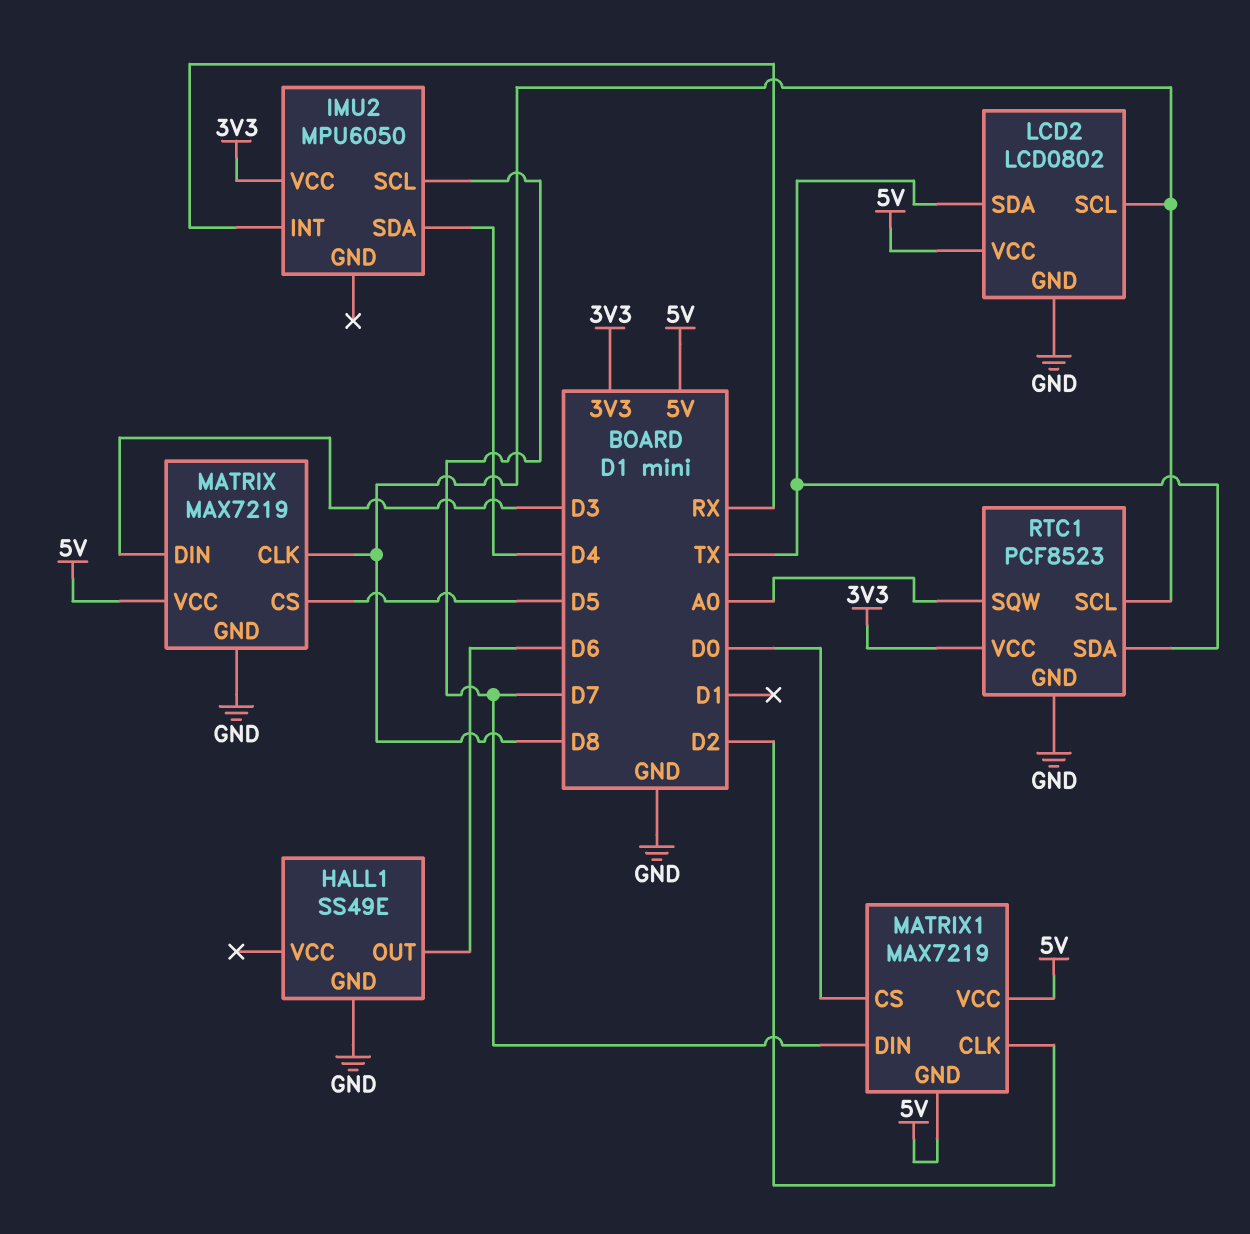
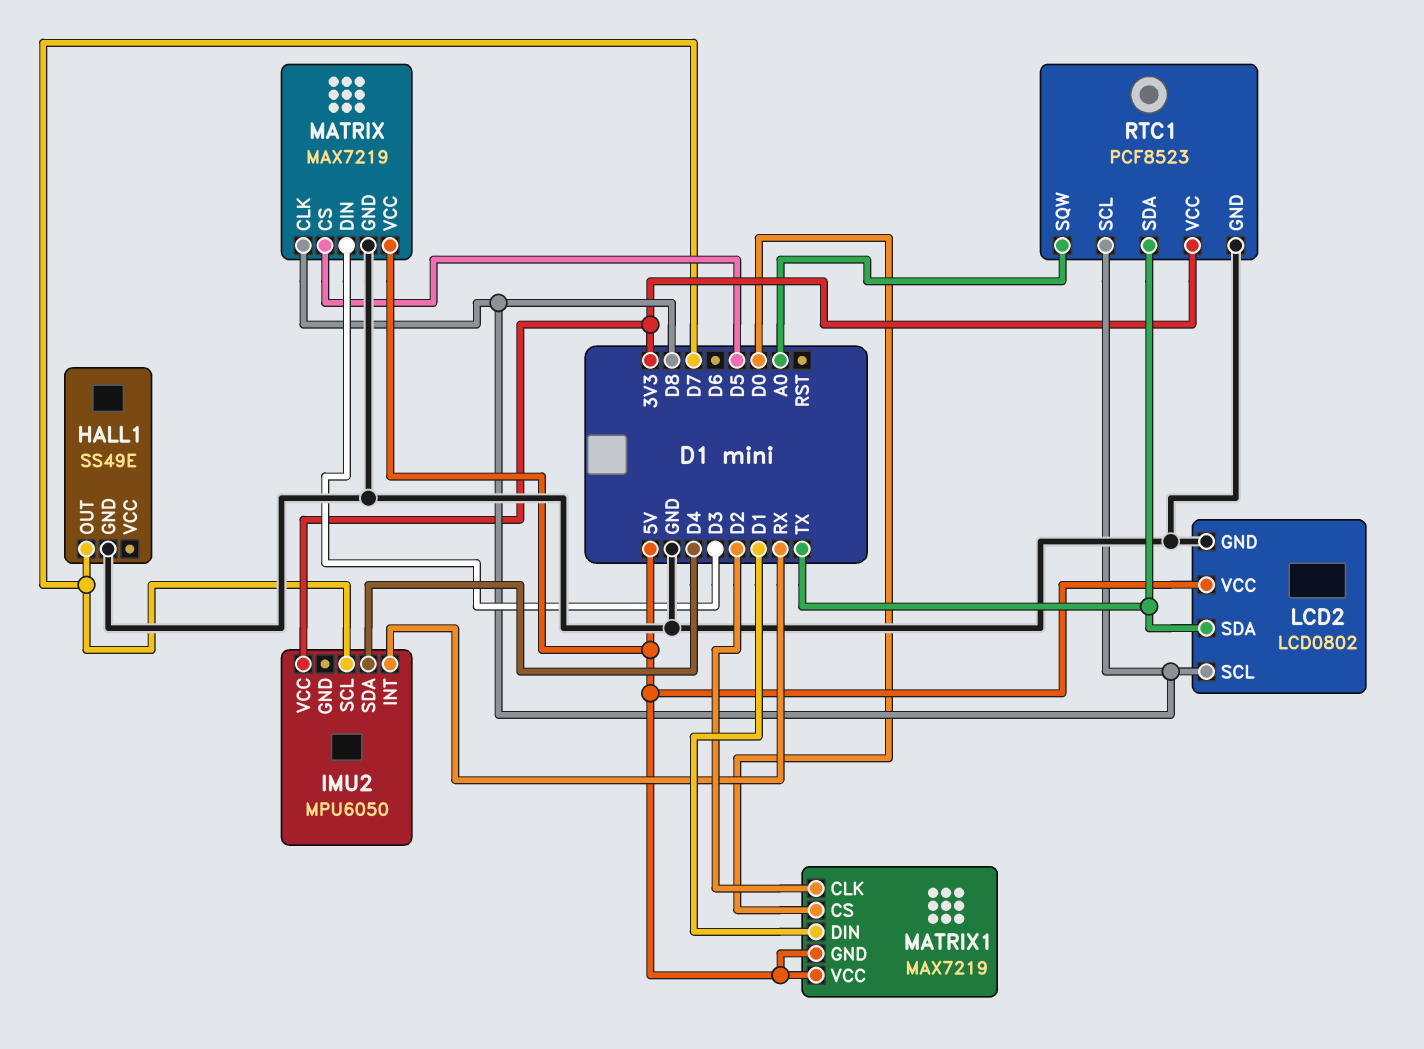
HALL1 pin OUT: D6 -> D7
MATRIX1 pin DIN: D7 -> D1

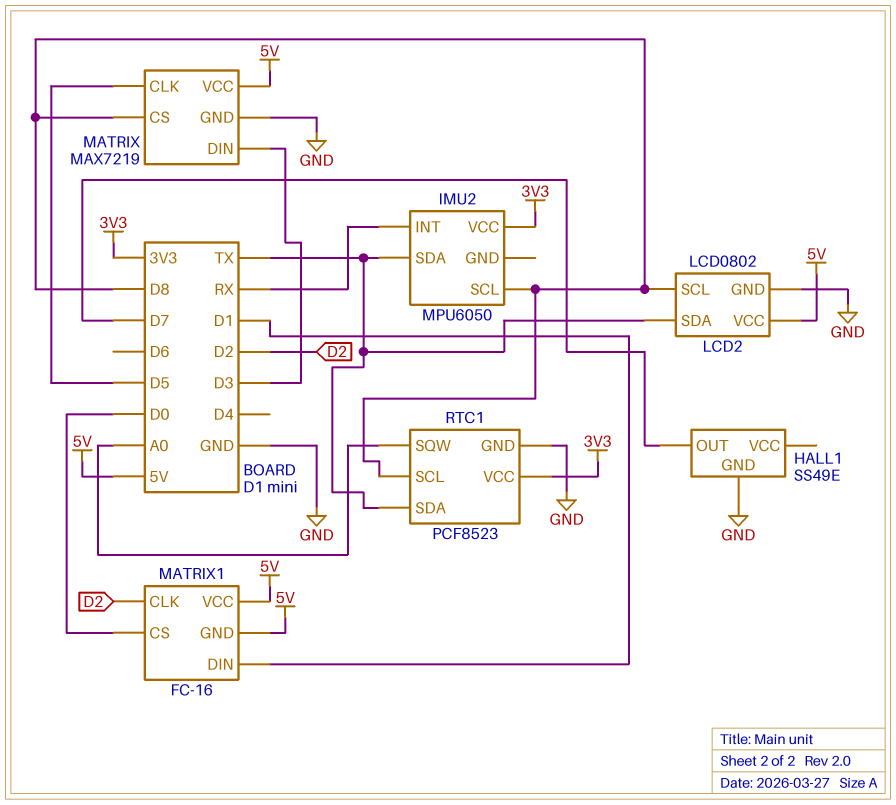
IMU2 pin SCL: D7 -> D8
IMU2 pin SDA: D4 -> TX
MATRIX pin CLK: D8 -> D5
MATRIX pin CS: D5 -> D8
MATRIX1: MAX7219 -> FC-16

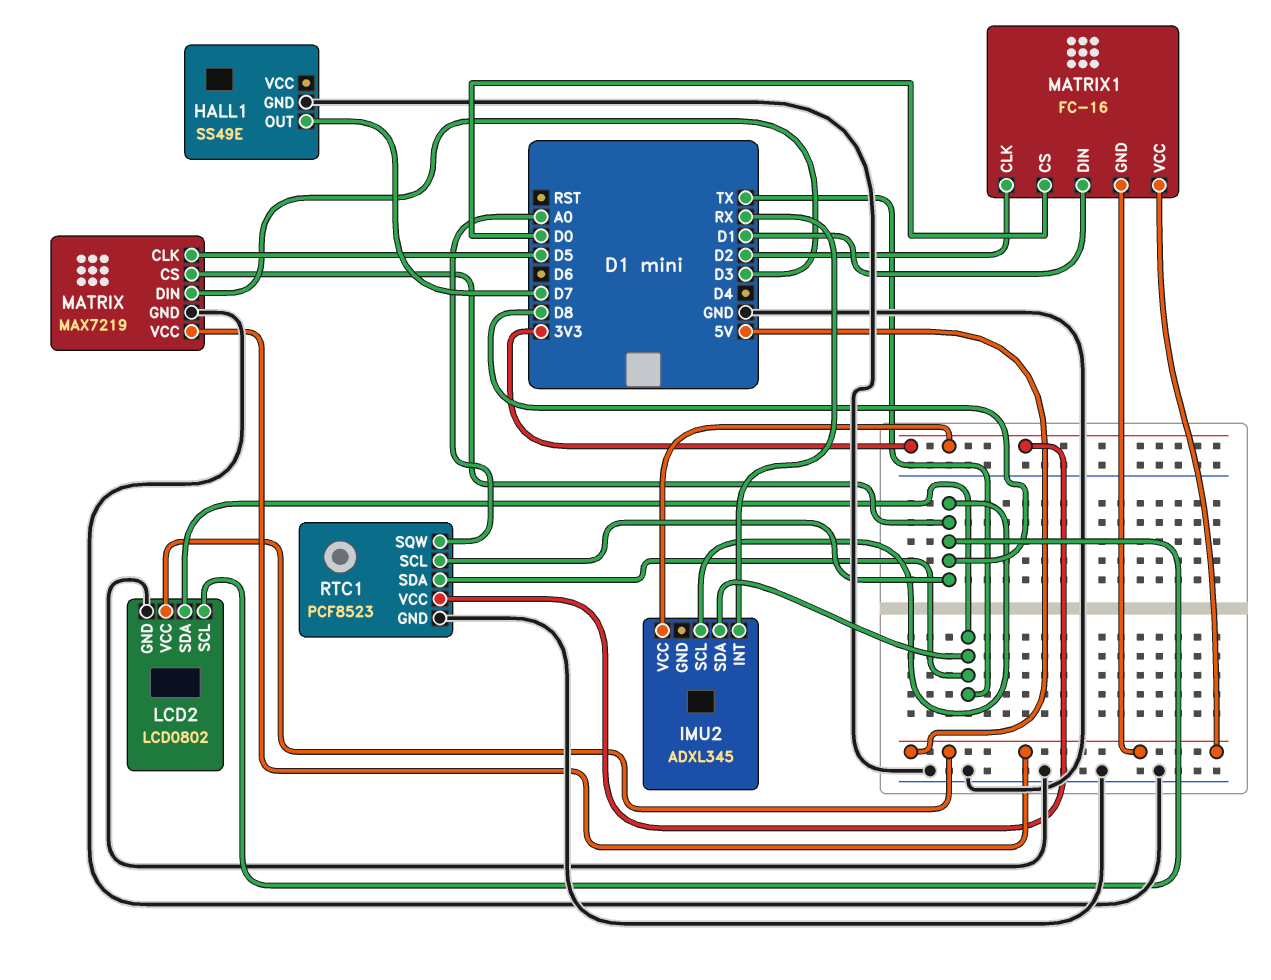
IMU2: MPU6050 -> ADXL345

